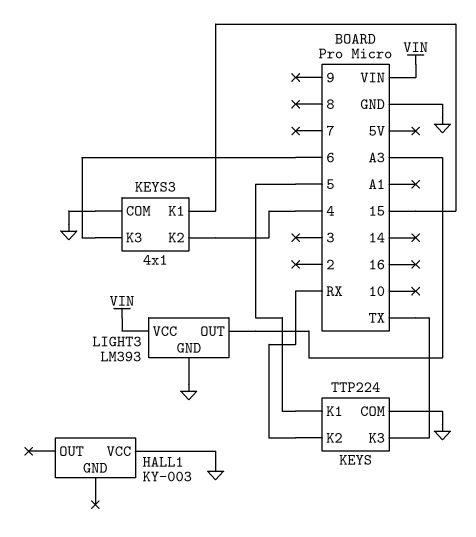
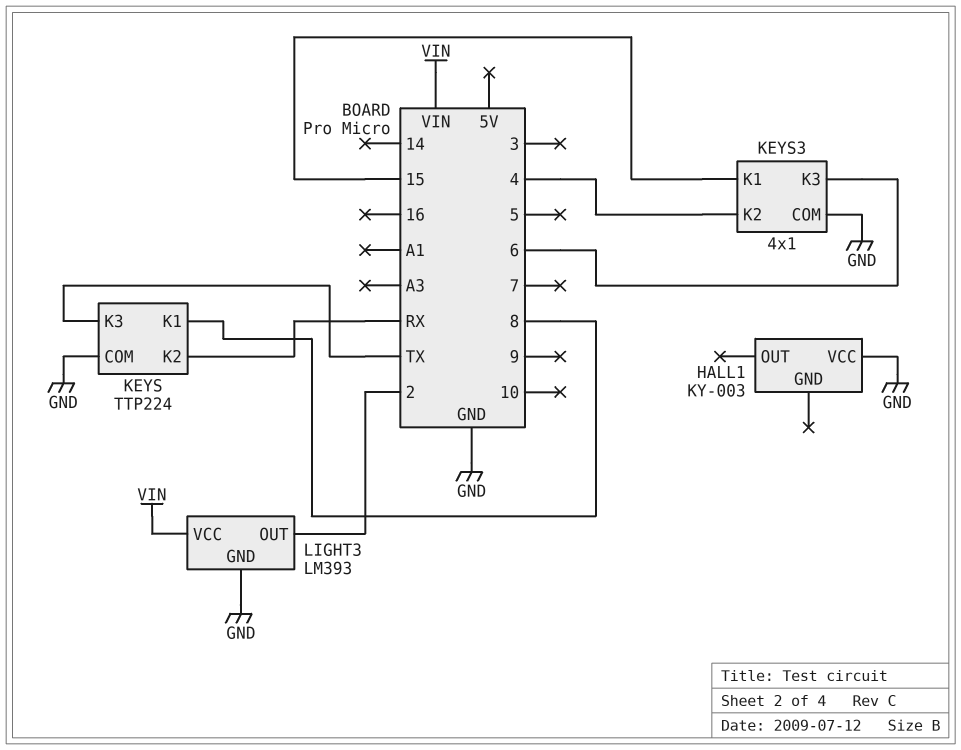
KEYS pin K1: 5 -> 8
LIGHT3 pin OUT: A3 -> 2

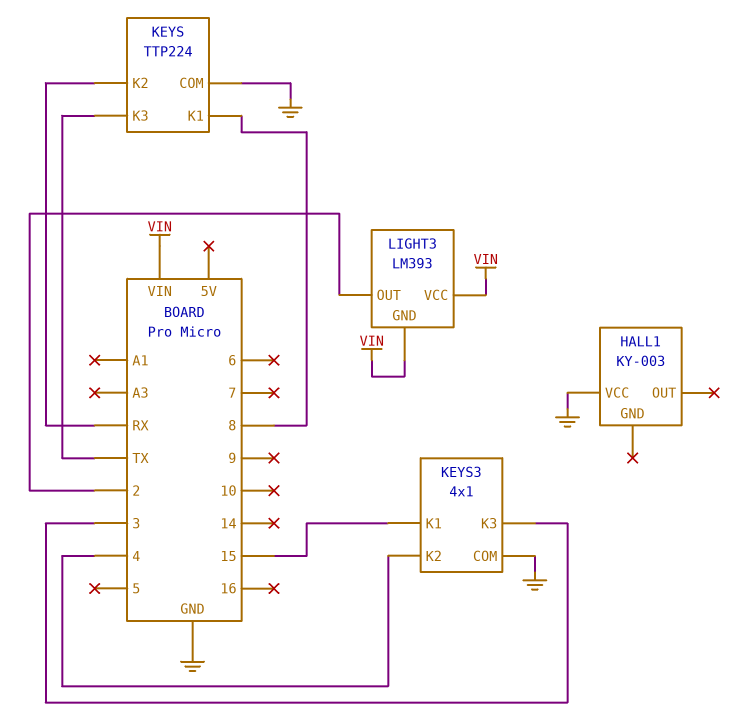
KEYS3 pin K3: 6 -> 3
LIGHT3 pin GND: GND -> VIN

